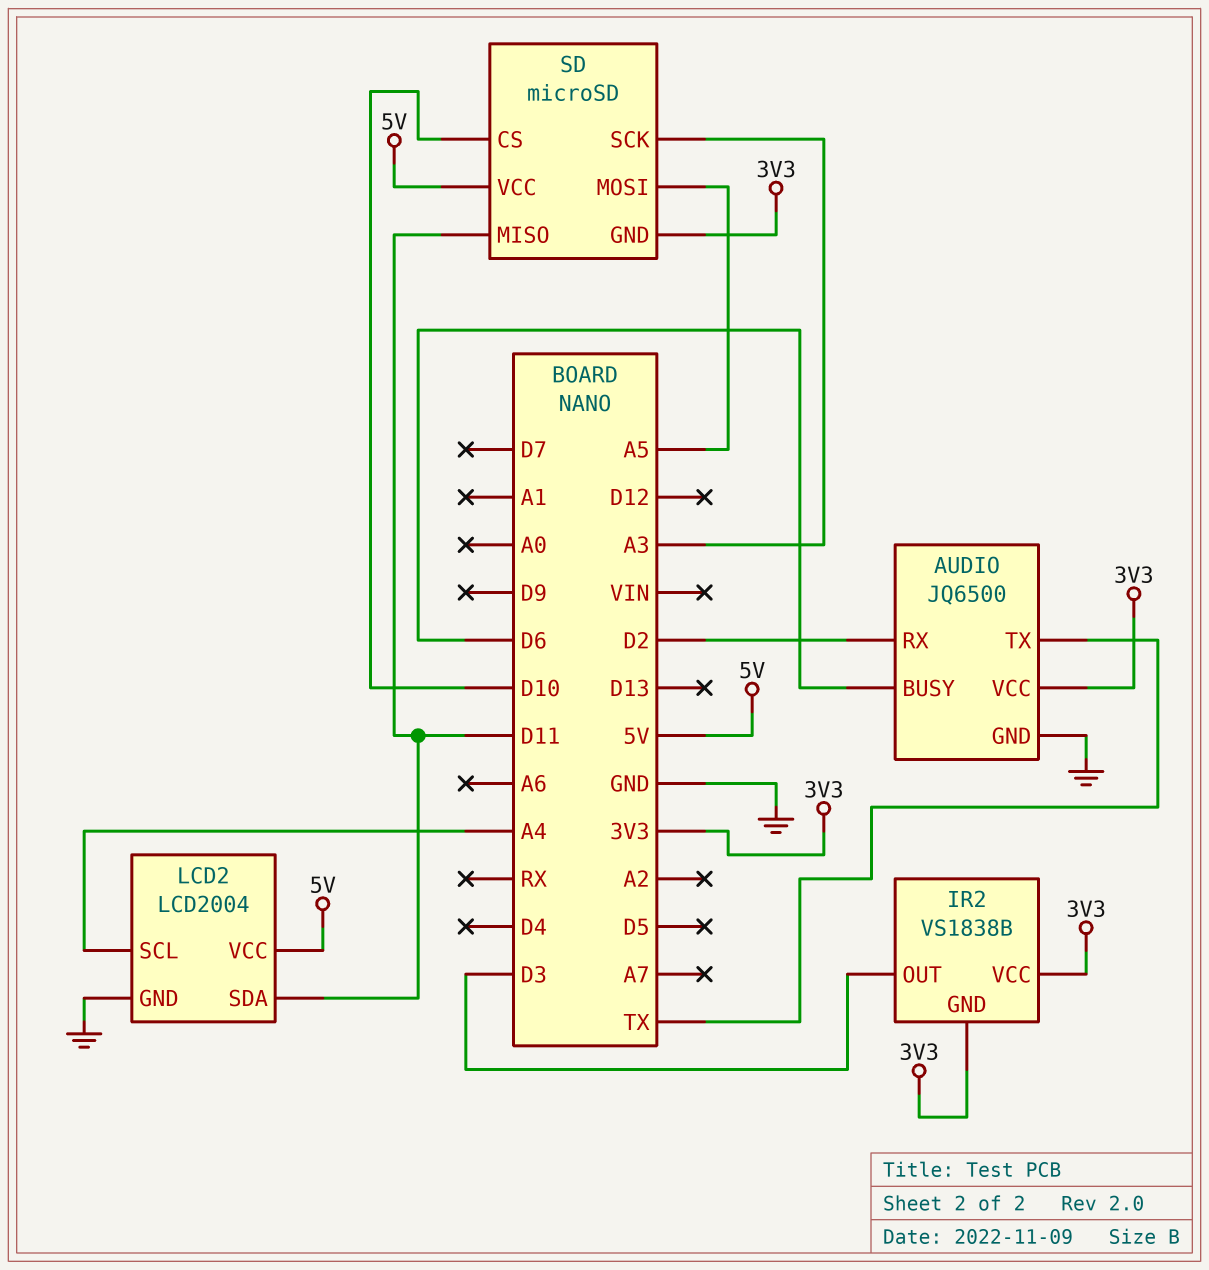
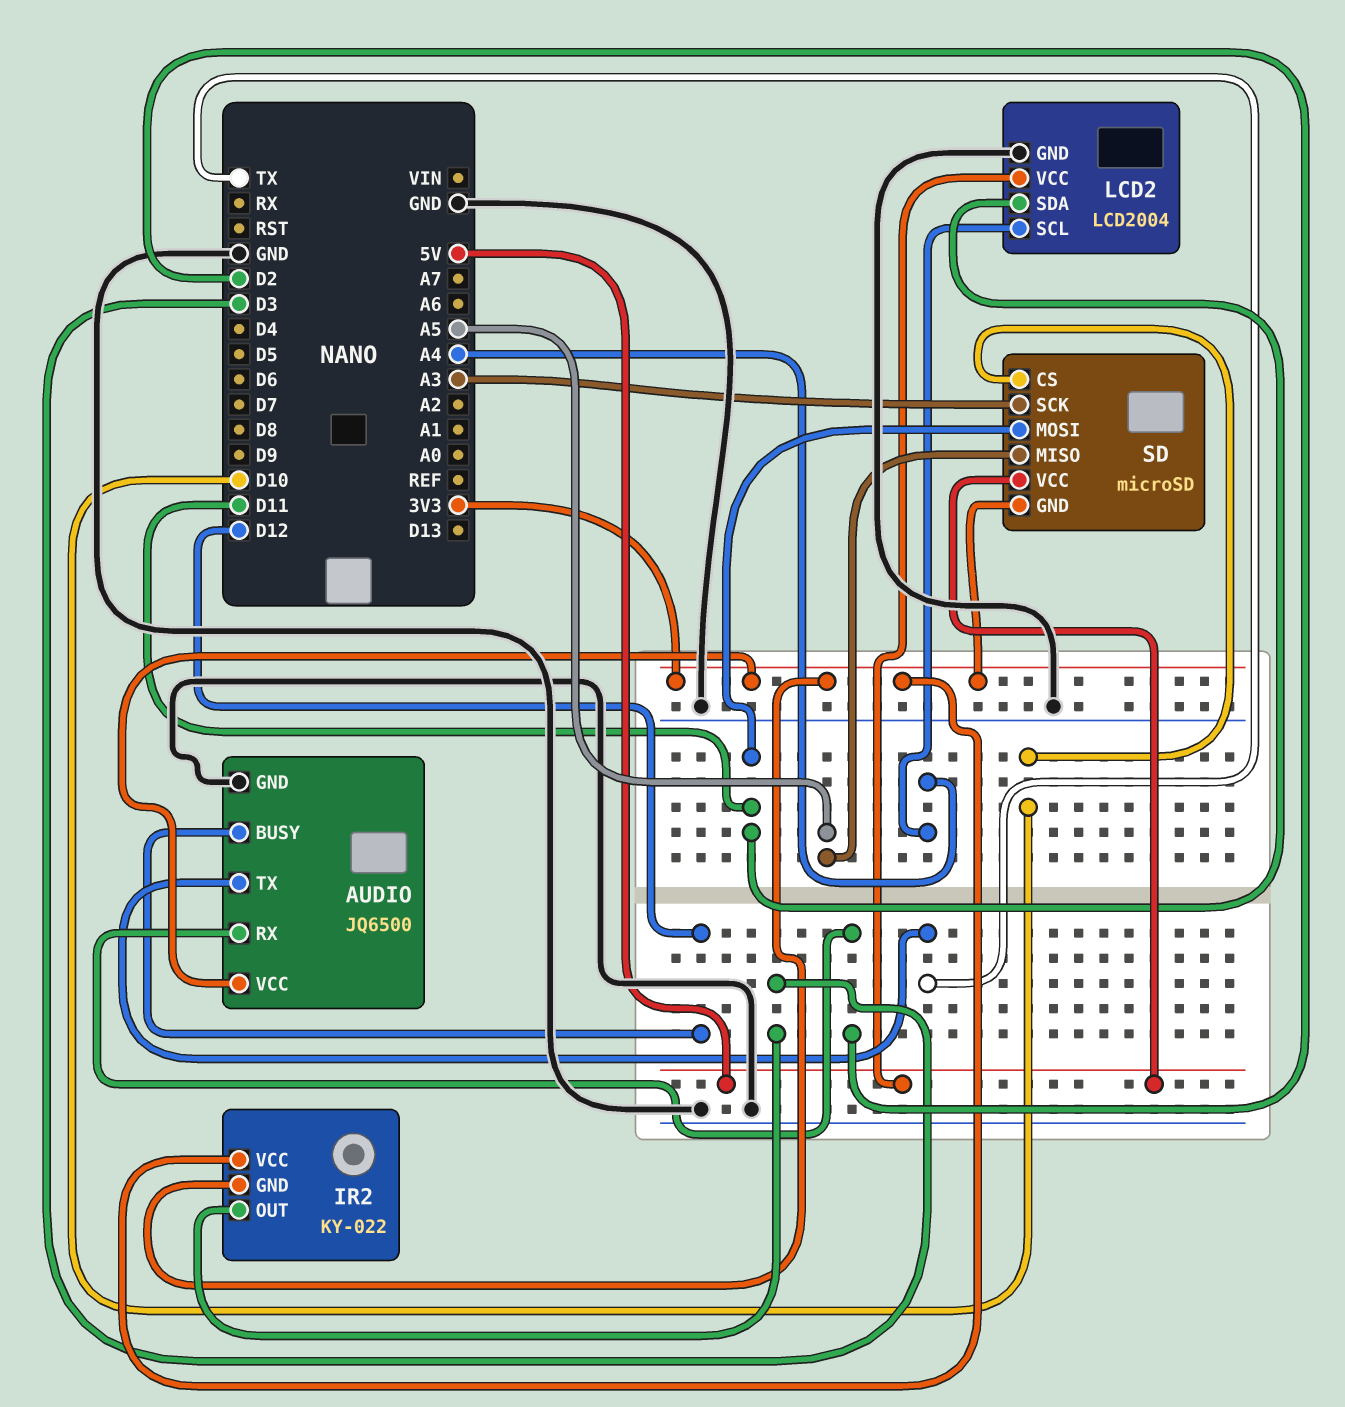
AUDIO pin BUSY: D6 -> D12
IR2: VS1838B -> KY-022
SD pin MISO: D11 -> A5
SD pin MOSI: A5 -> D11

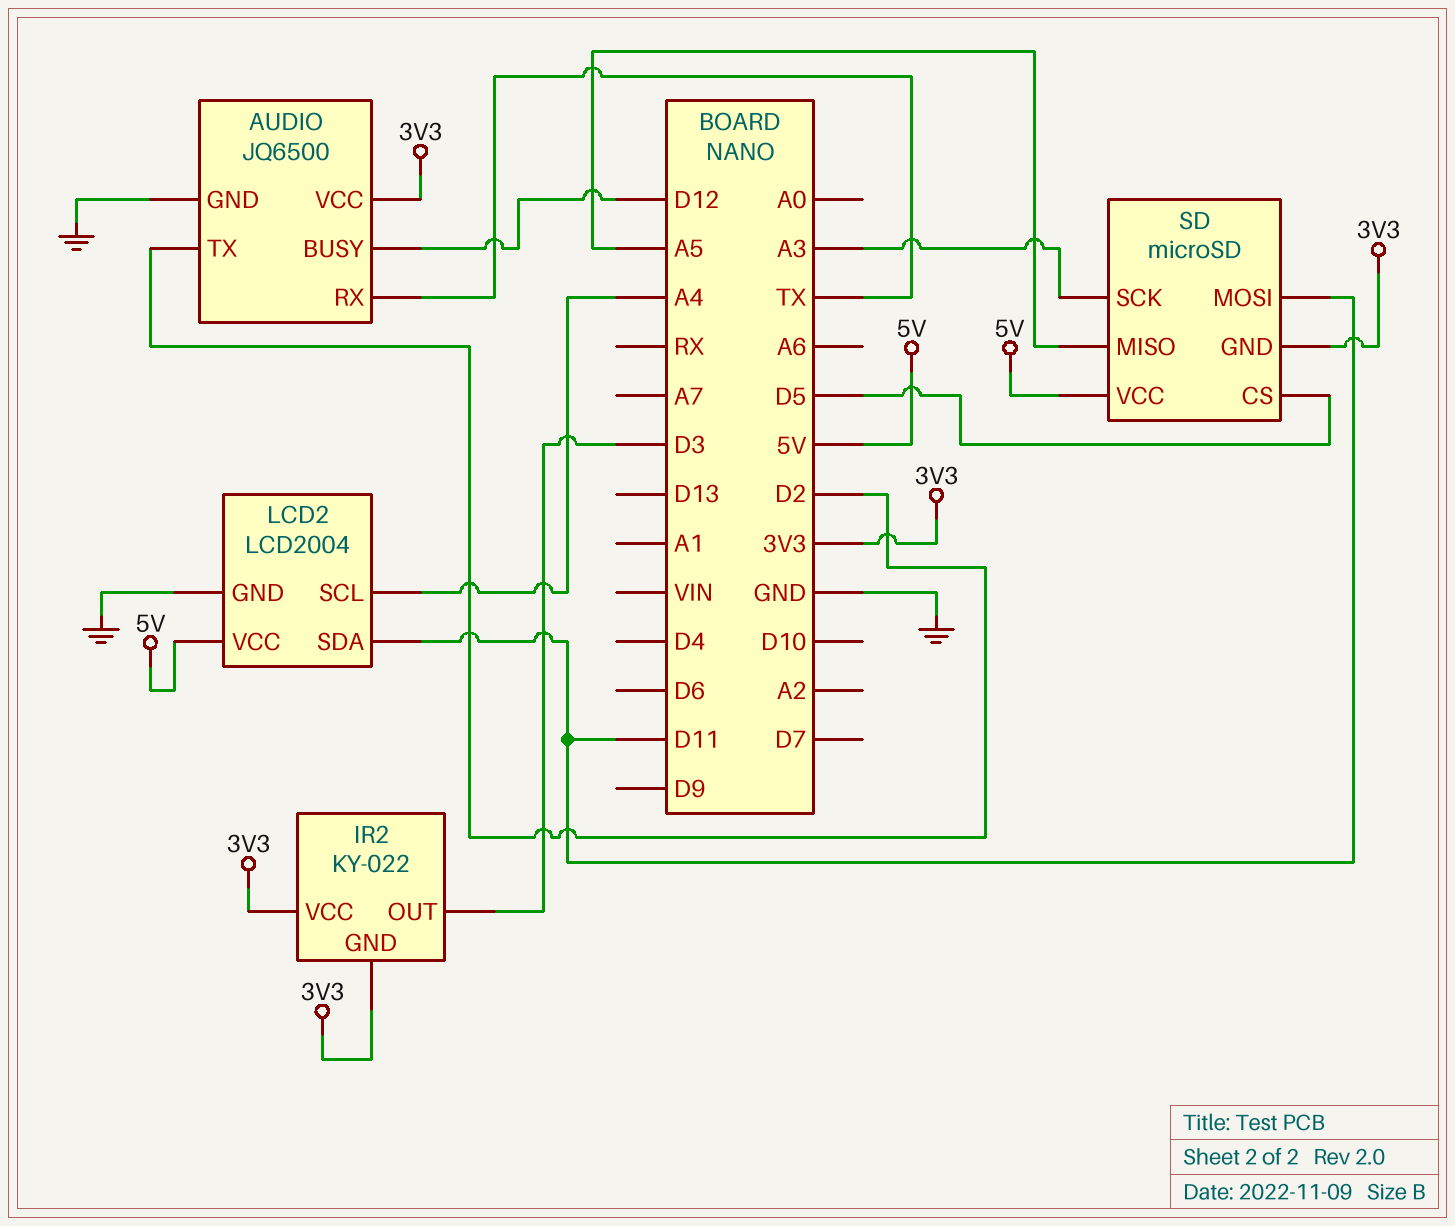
AUDIO pin RX: D2 -> TX
AUDIO pin TX: TX -> D2
SD pin CS: D10 -> D5

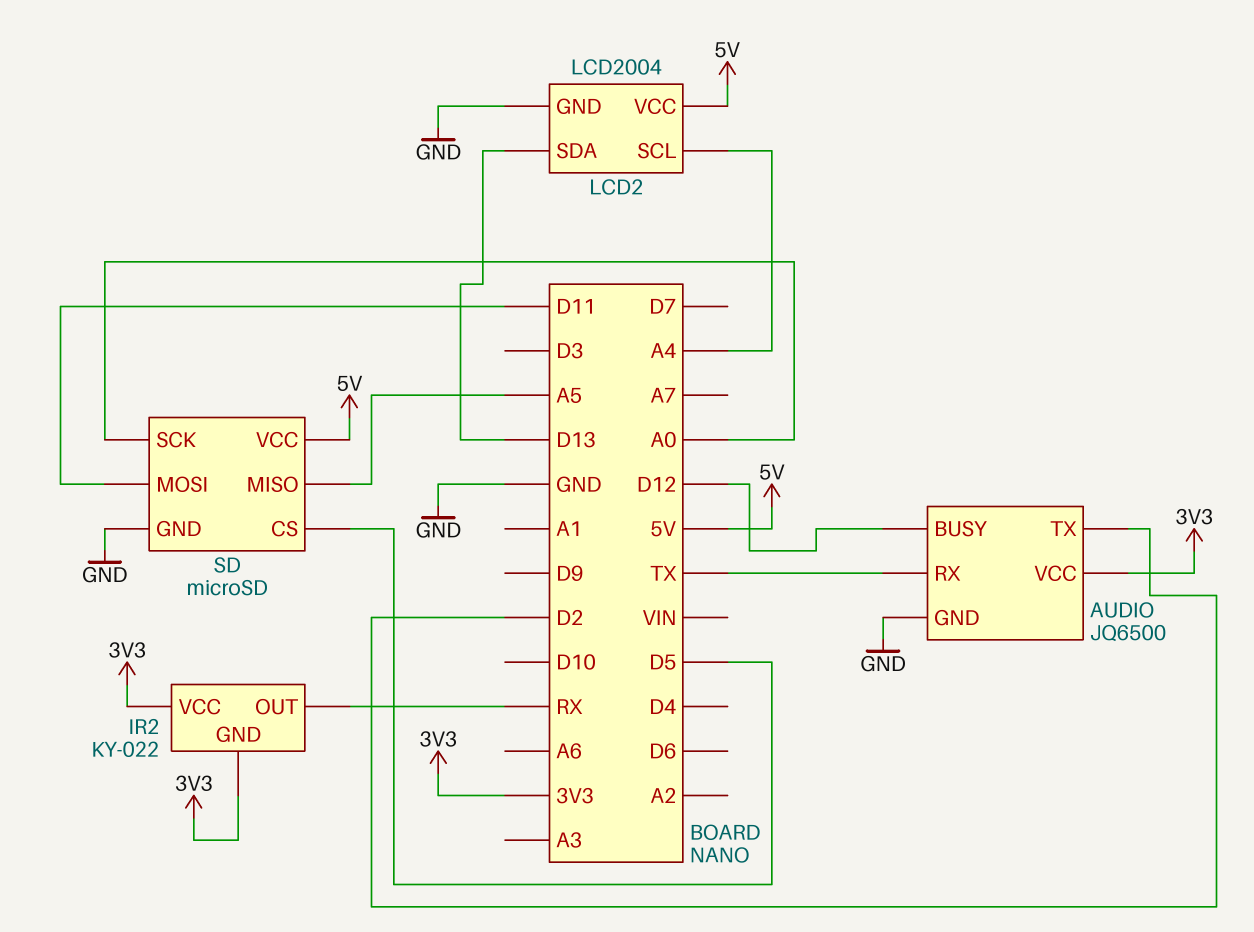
IR2 pin OUT: D3 -> RX
LCD2 pin SDA: D11 -> D13
SD pin GND: 3V3 -> GND
SD pin SCK: A3 -> A0

